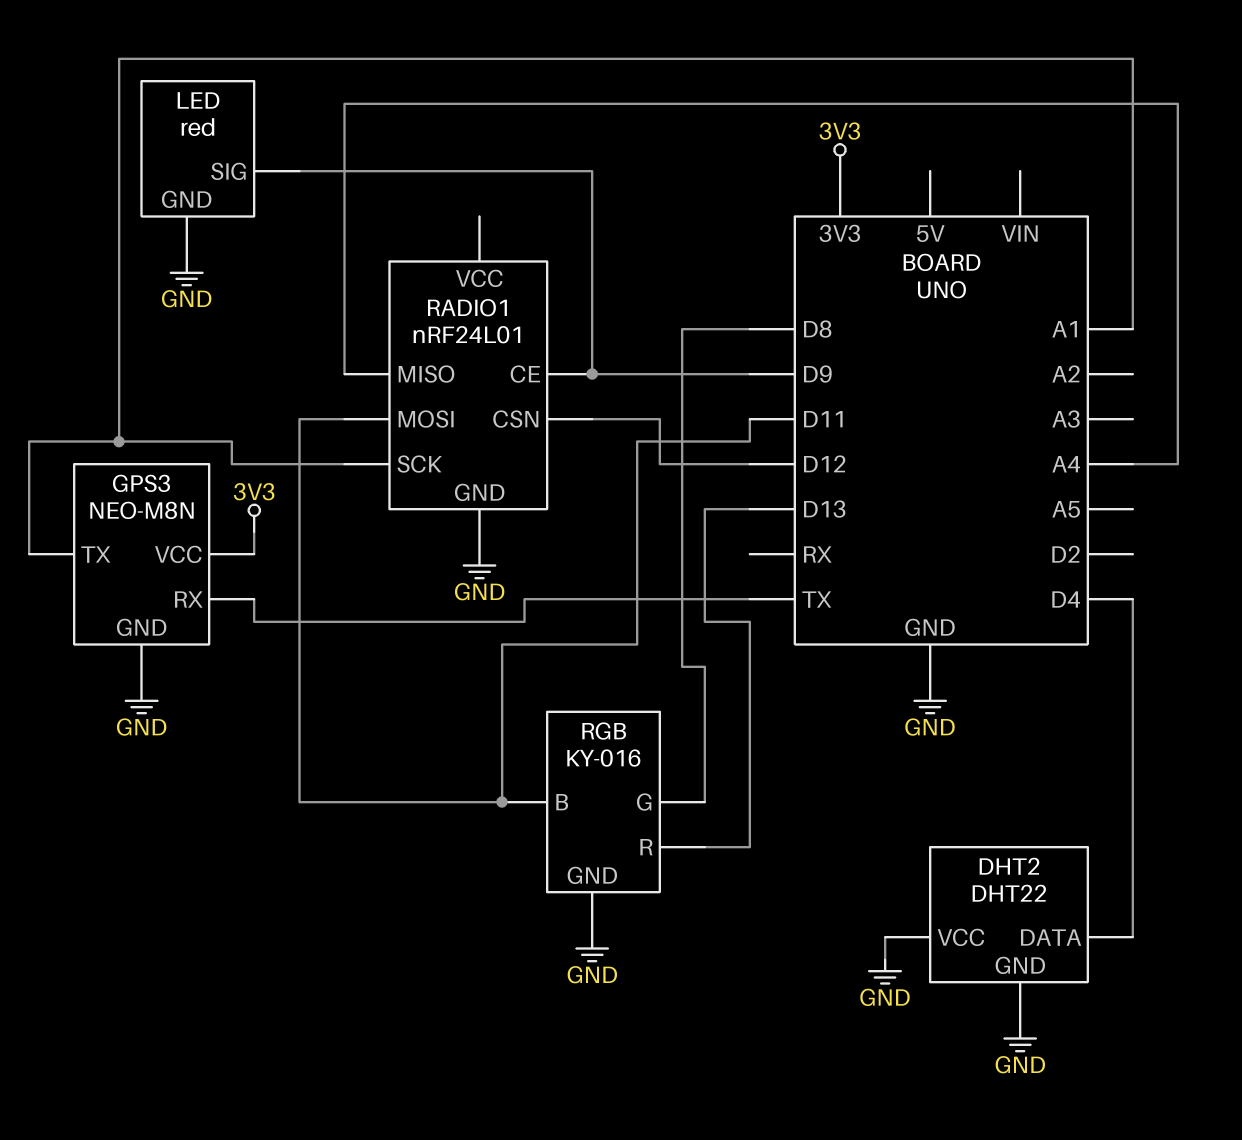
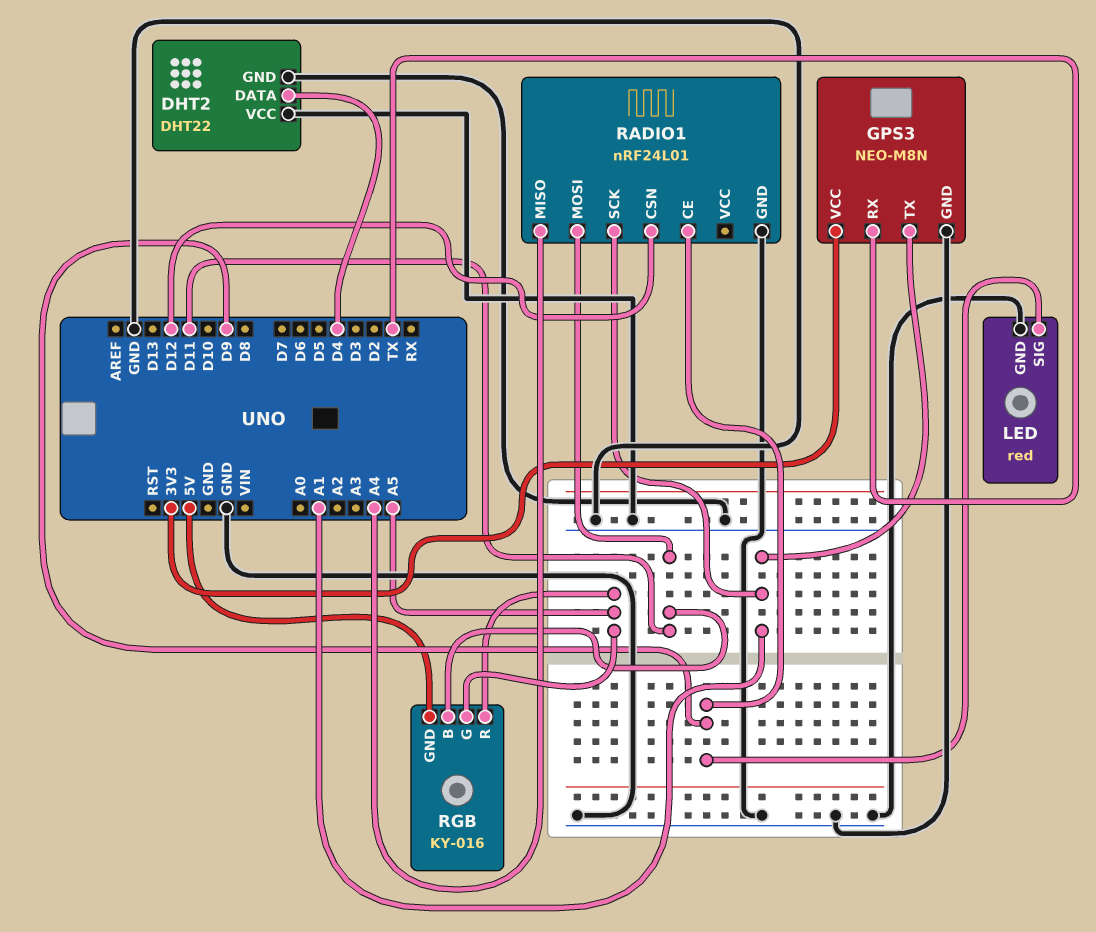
RGB pin G: D8 -> A5
RGB pin GND: GND -> 5V
RGB pin R: D13 -> A5

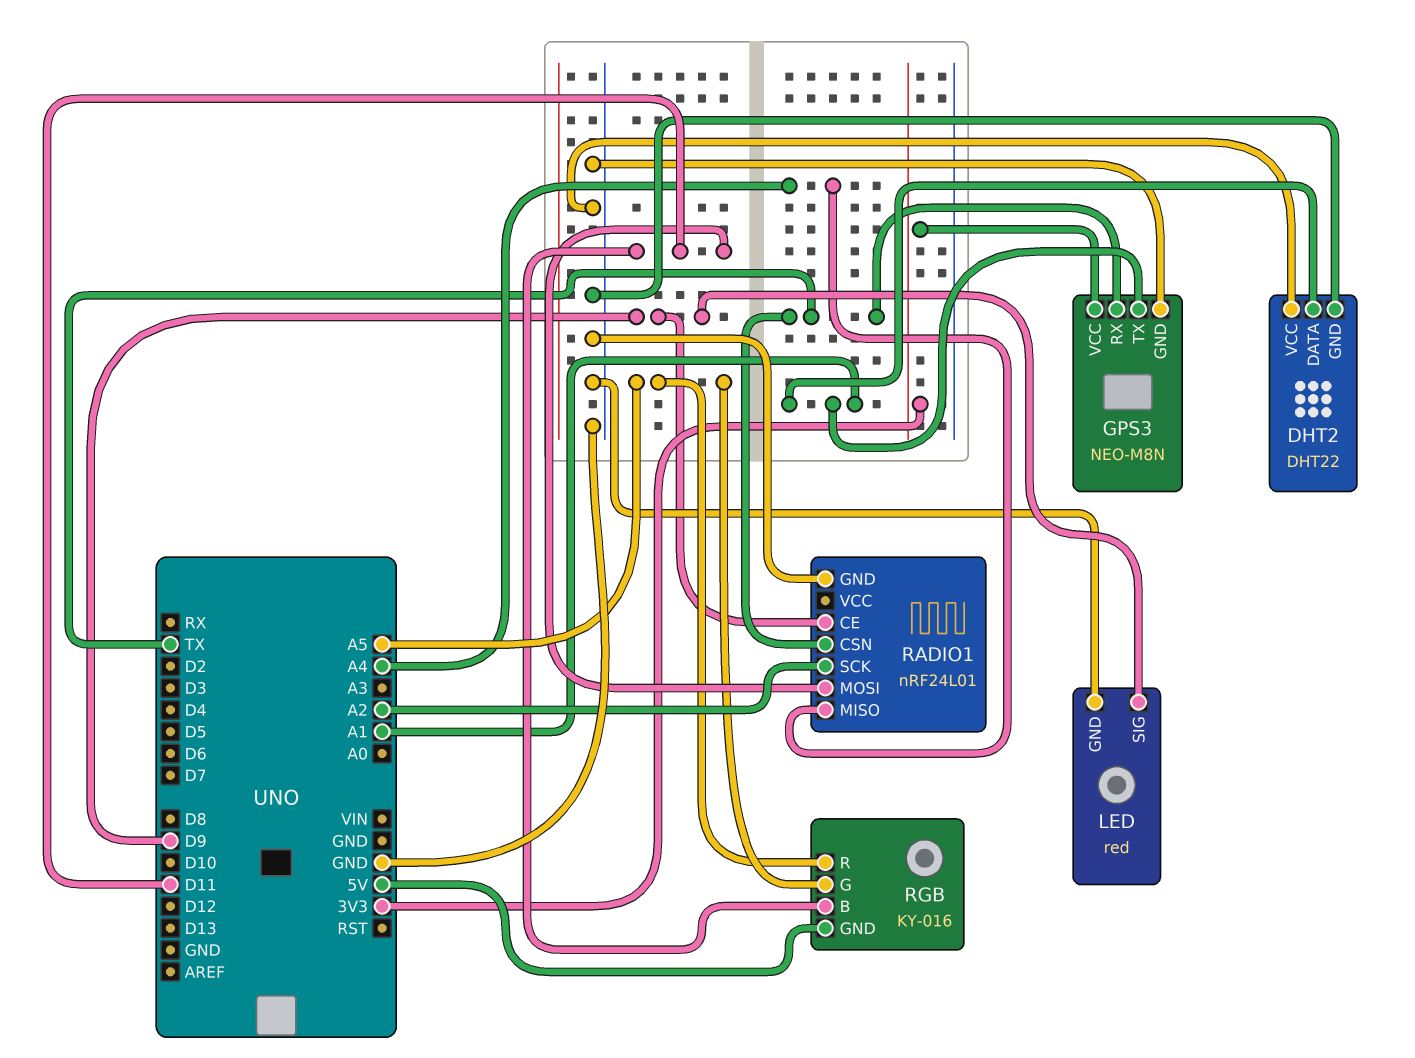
DHT2 pin DATA: D4 -> A1
RADIO1 pin CSN: D12 -> TX
RADIO1 pin SCK: A1 -> A2

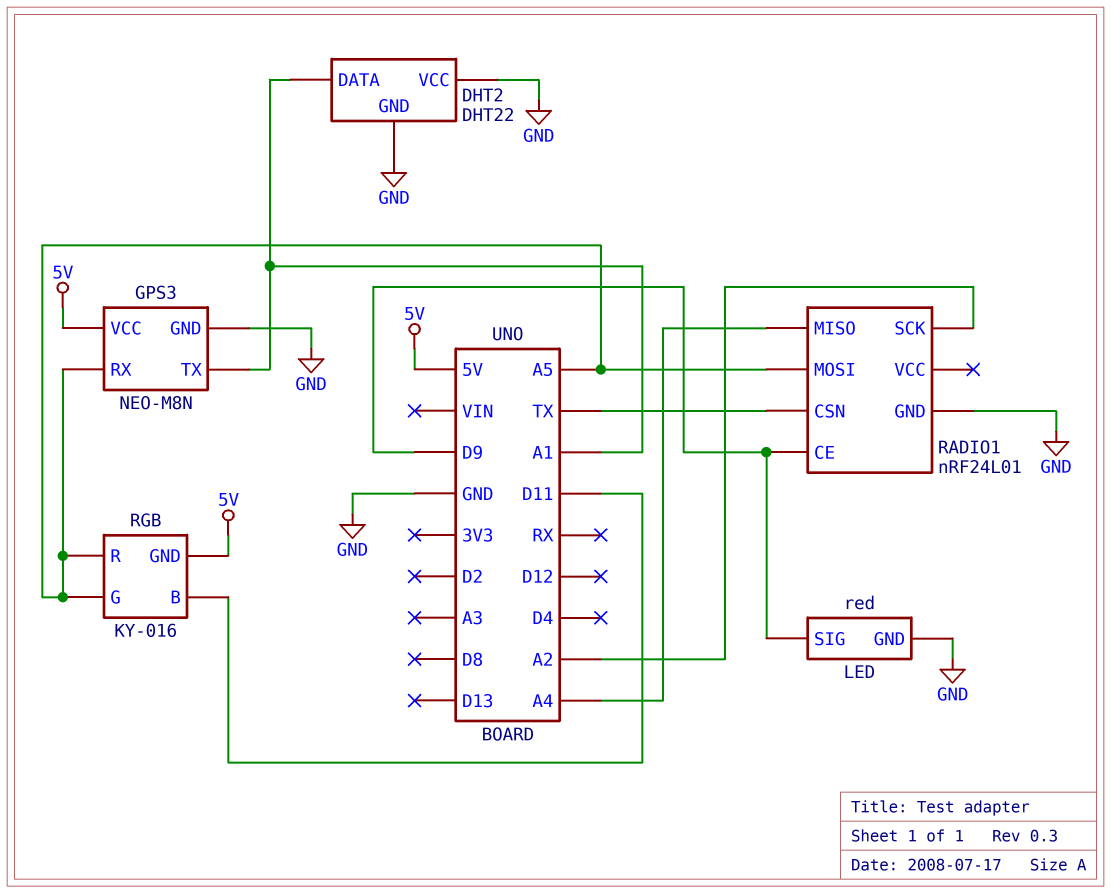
GPS3 pin RX: TX -> A5
GPS3 pin VCC: 3V3 -> 5V
RADIO1 pin MOSI: D11 -> A5

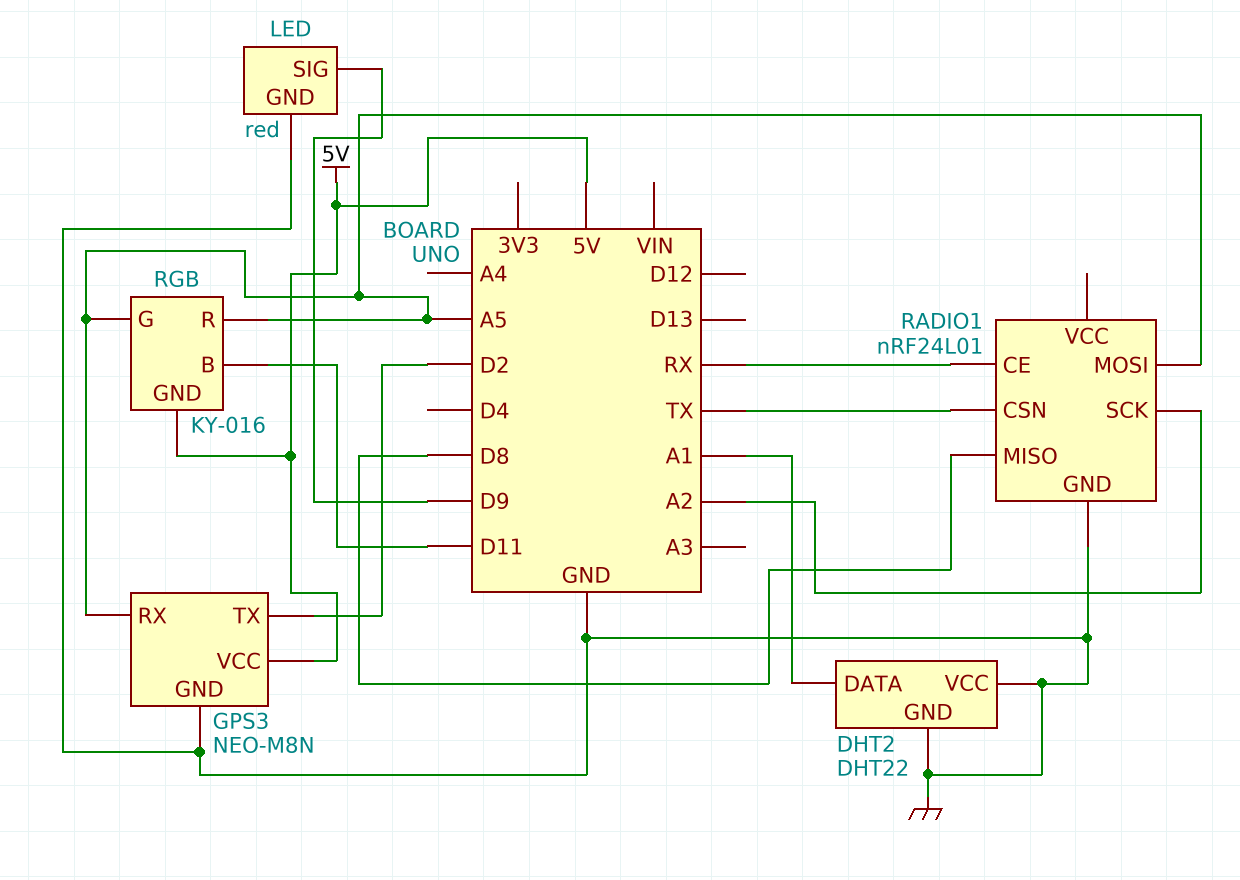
GPS3 pin TX: A1 -> D2
RADIO1 pin CE: D9 -> RX
RADIO1 pin MISO: A4 -> D8

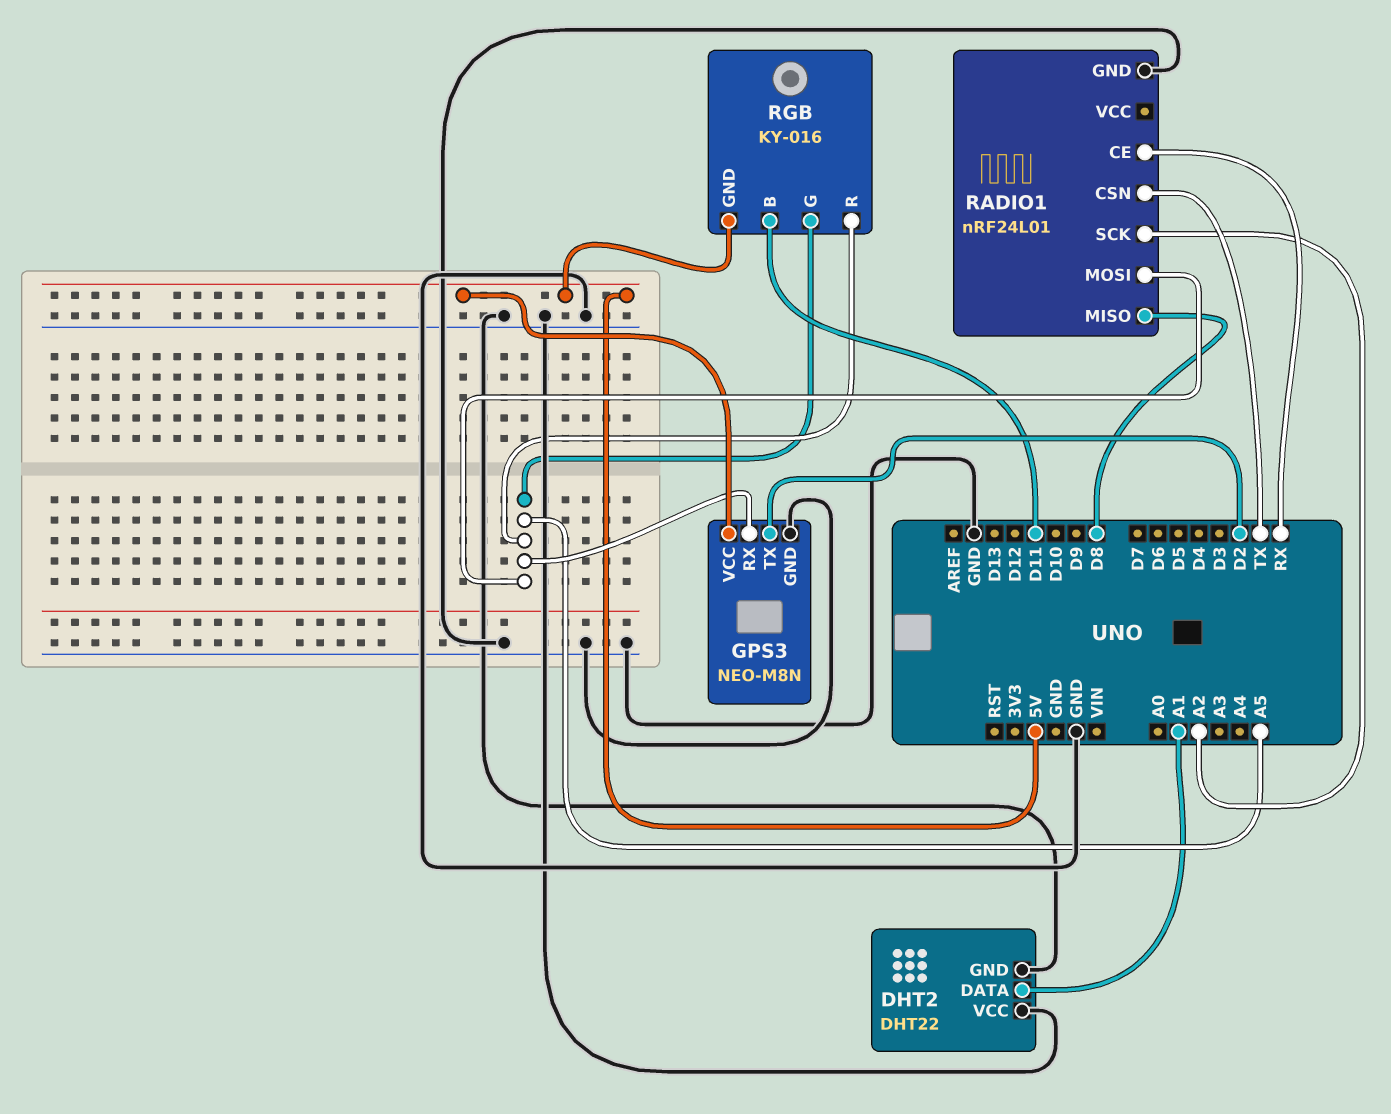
LED: red -> none
LED pin GND: GND -> none
LED pin SIG: D9 -> none

